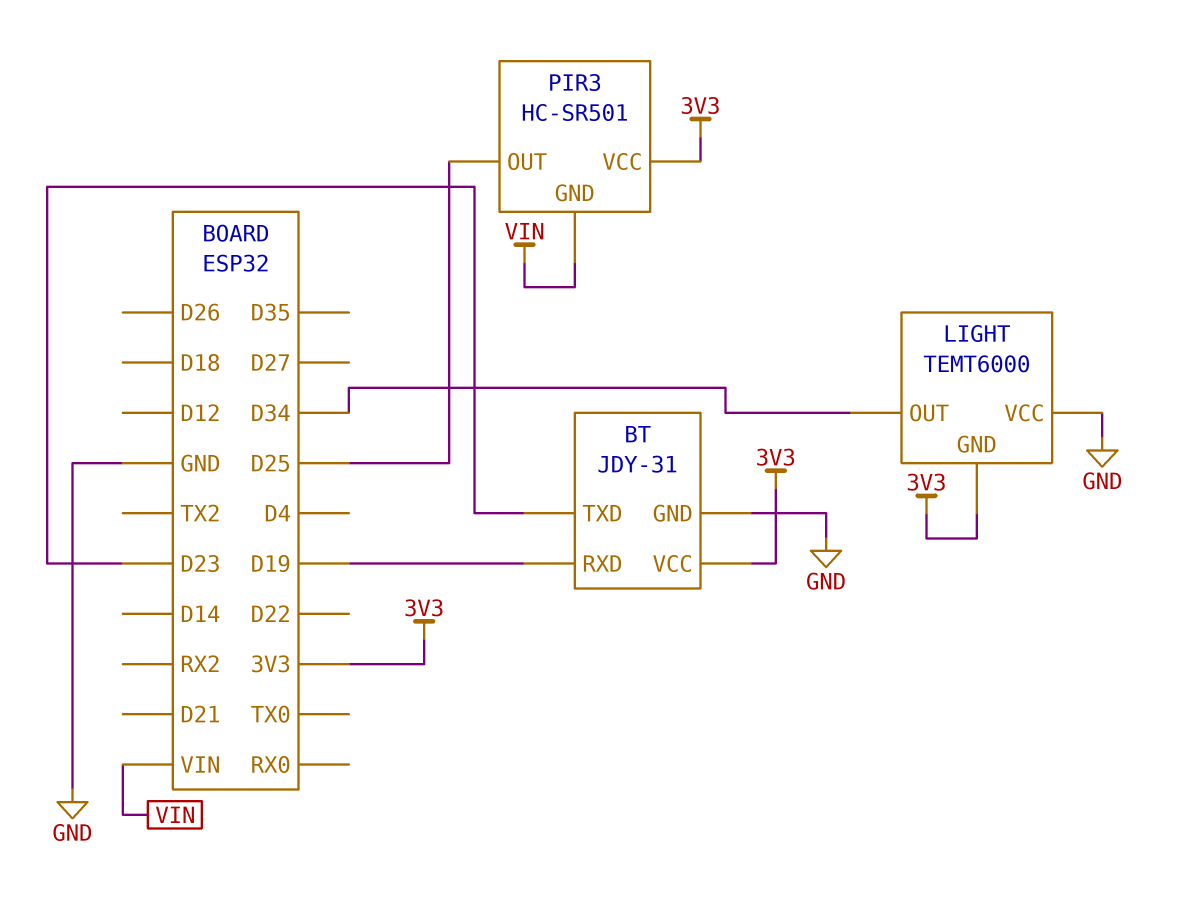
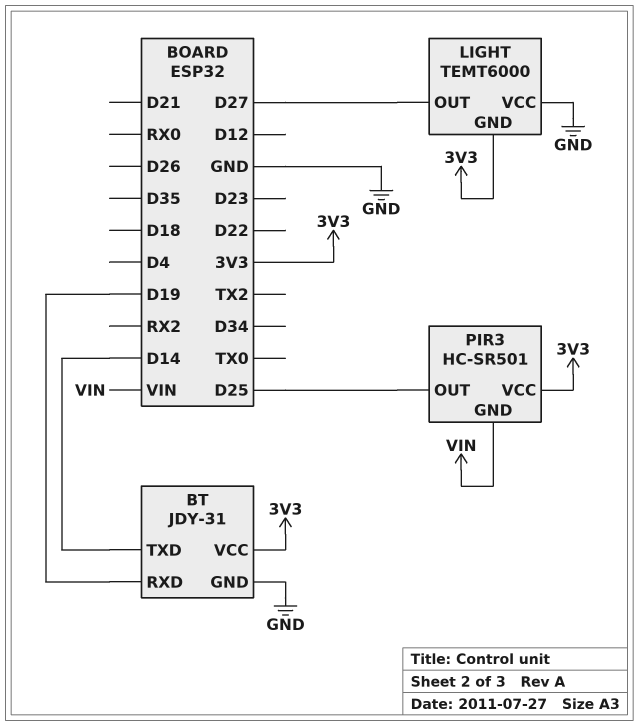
BT pin TXD: D23 -> D14
LIGHT pin OUT: D34 -> D27

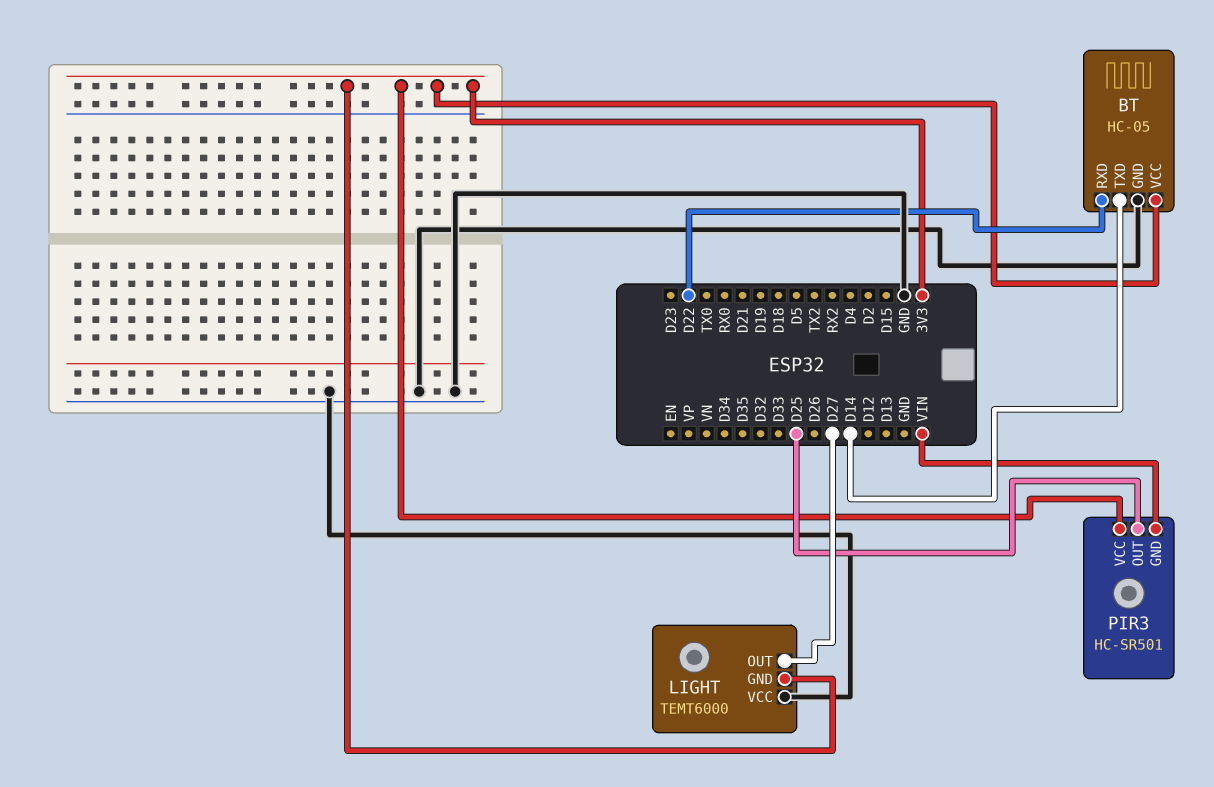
BT: JDY-31 -> HC-05
BT pin RXD: D19 -> D22

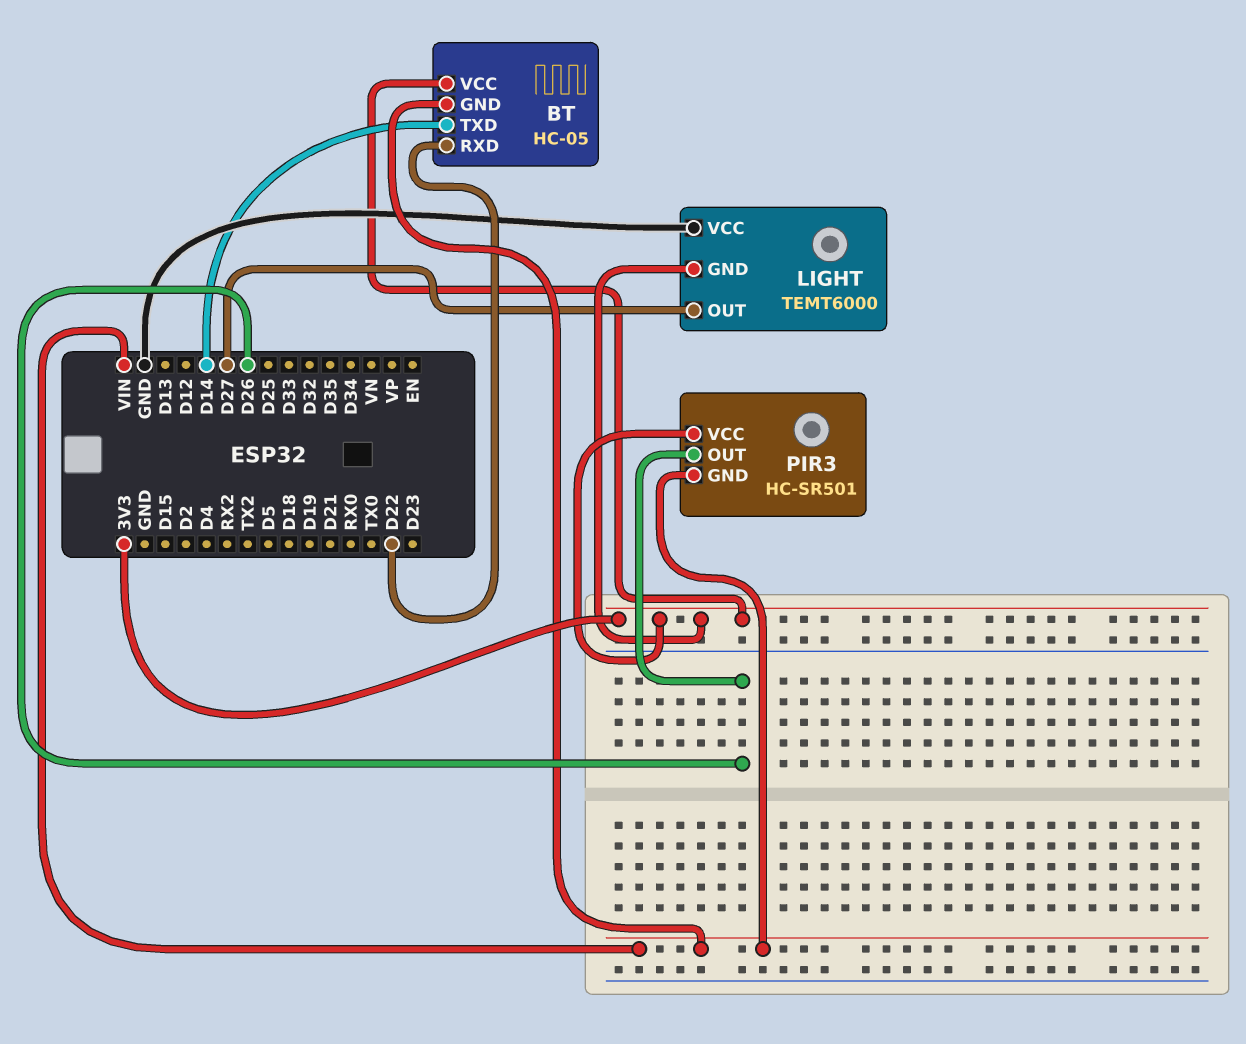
BT pin GND: GND -> VIN
PIR3 pin OUT: D25 -> D26

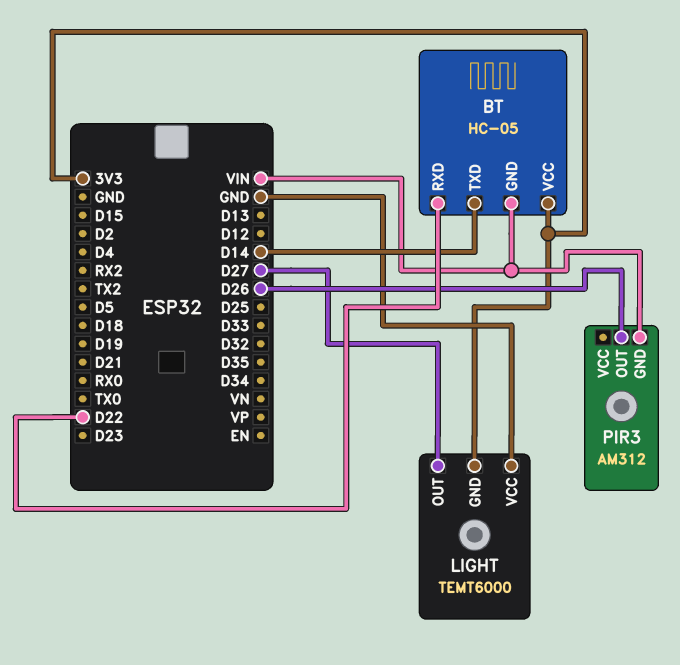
PIR3: HC-SR501 -> AM312
PIR3 pin VCC: 3V3 -> none

